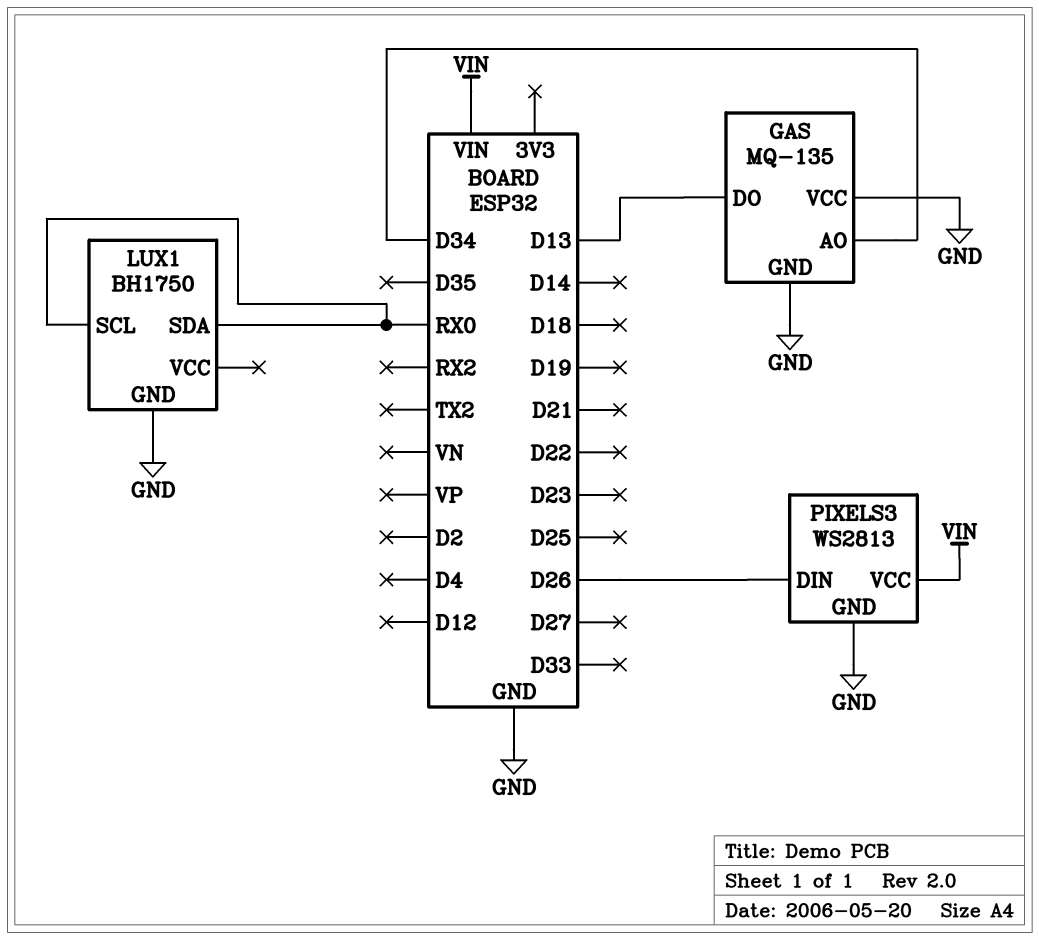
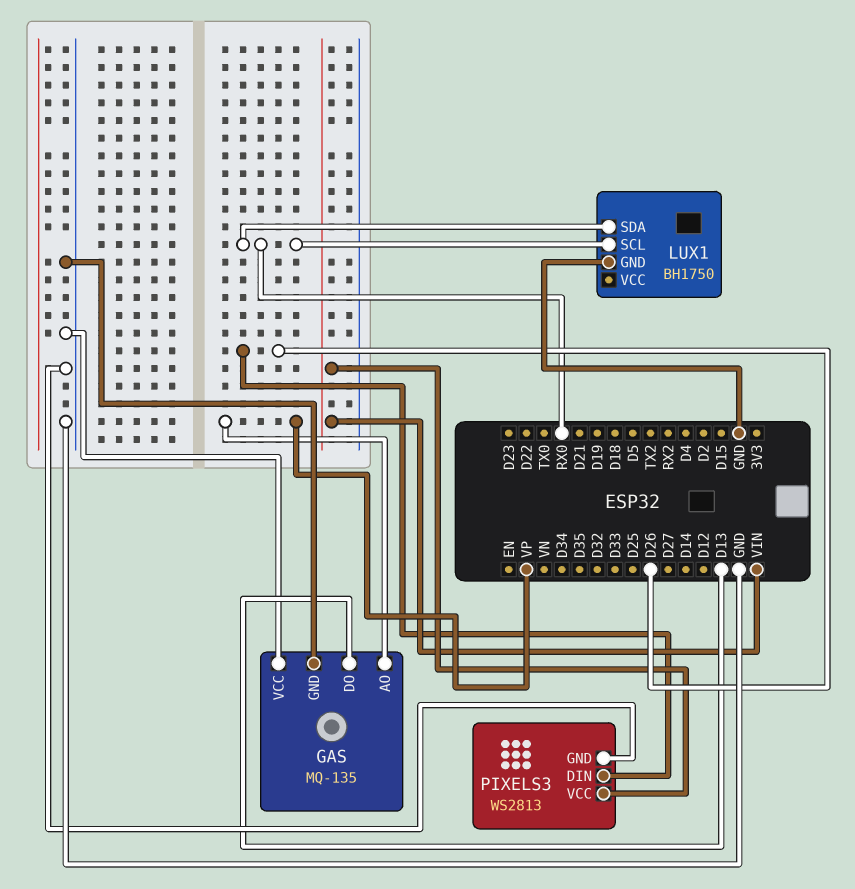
GAS pin AO: D34 -> VP

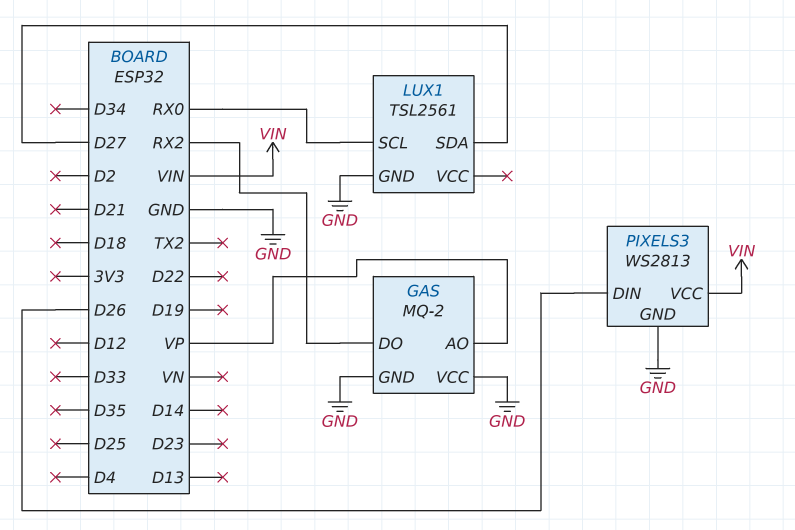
GAS: MQ-135 -> MQ-2
GAS pin DO: D13 -> RX2
LUX1: BH1750 -> TSL2561
LUX1 pin SDA: RX0 -> D27

